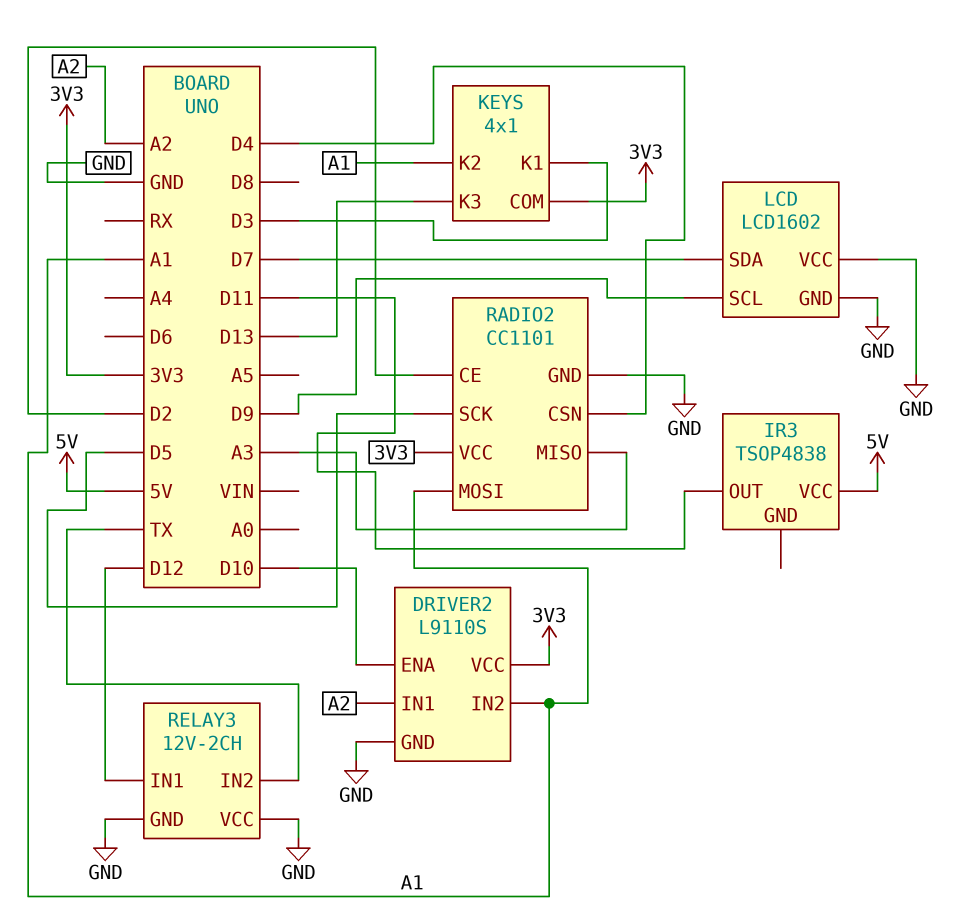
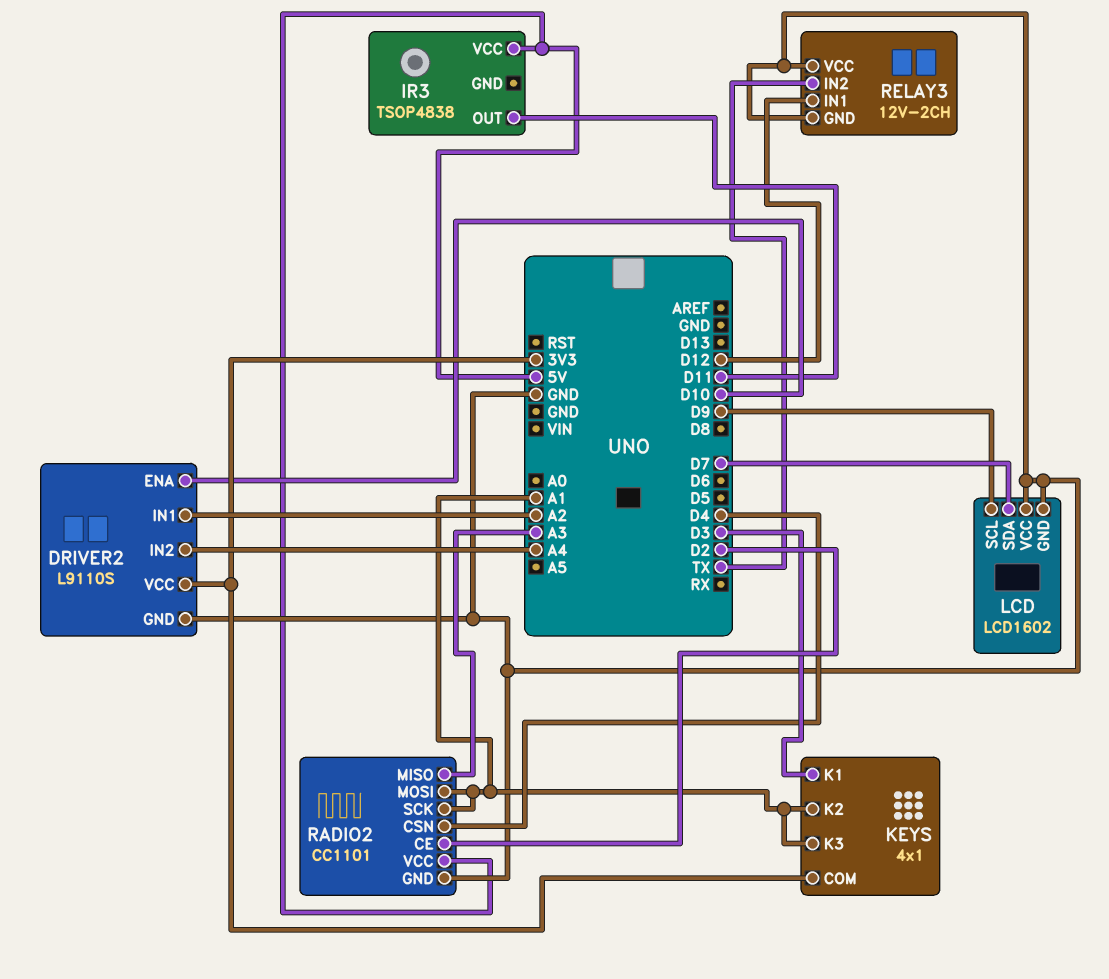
DRIVER2 pin IN2: A1 -> A4
KEYS pin K3: D13 -> A1
RADIO2 pin SCK: D5 -> A1
RADIO2 pin VCC: 3V3 -> 5V

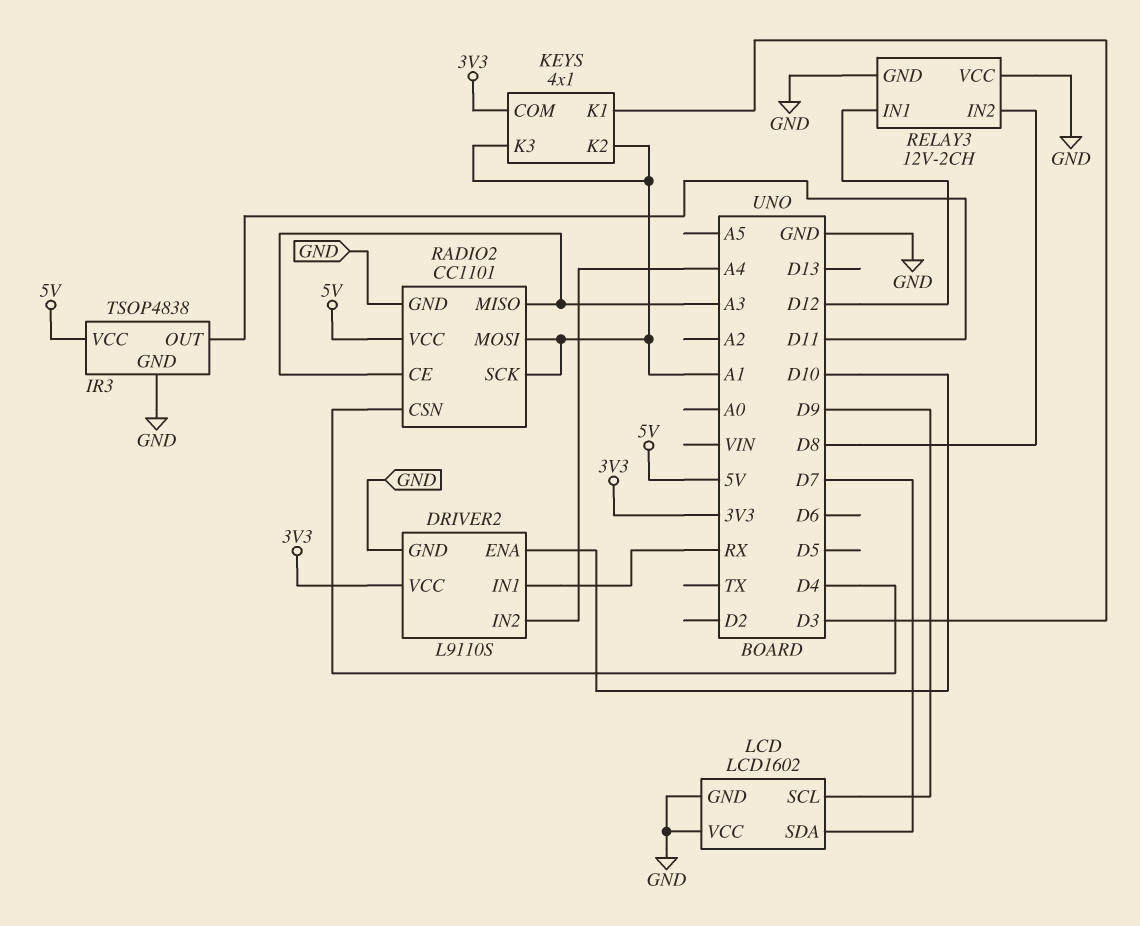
DRIVER2 pin IN1: A2 -> RX
IR3 pin GND: none -> GND
RADIO2 pin CE: D2 -> A3
RELAY3 pin IN2: TX -> D8

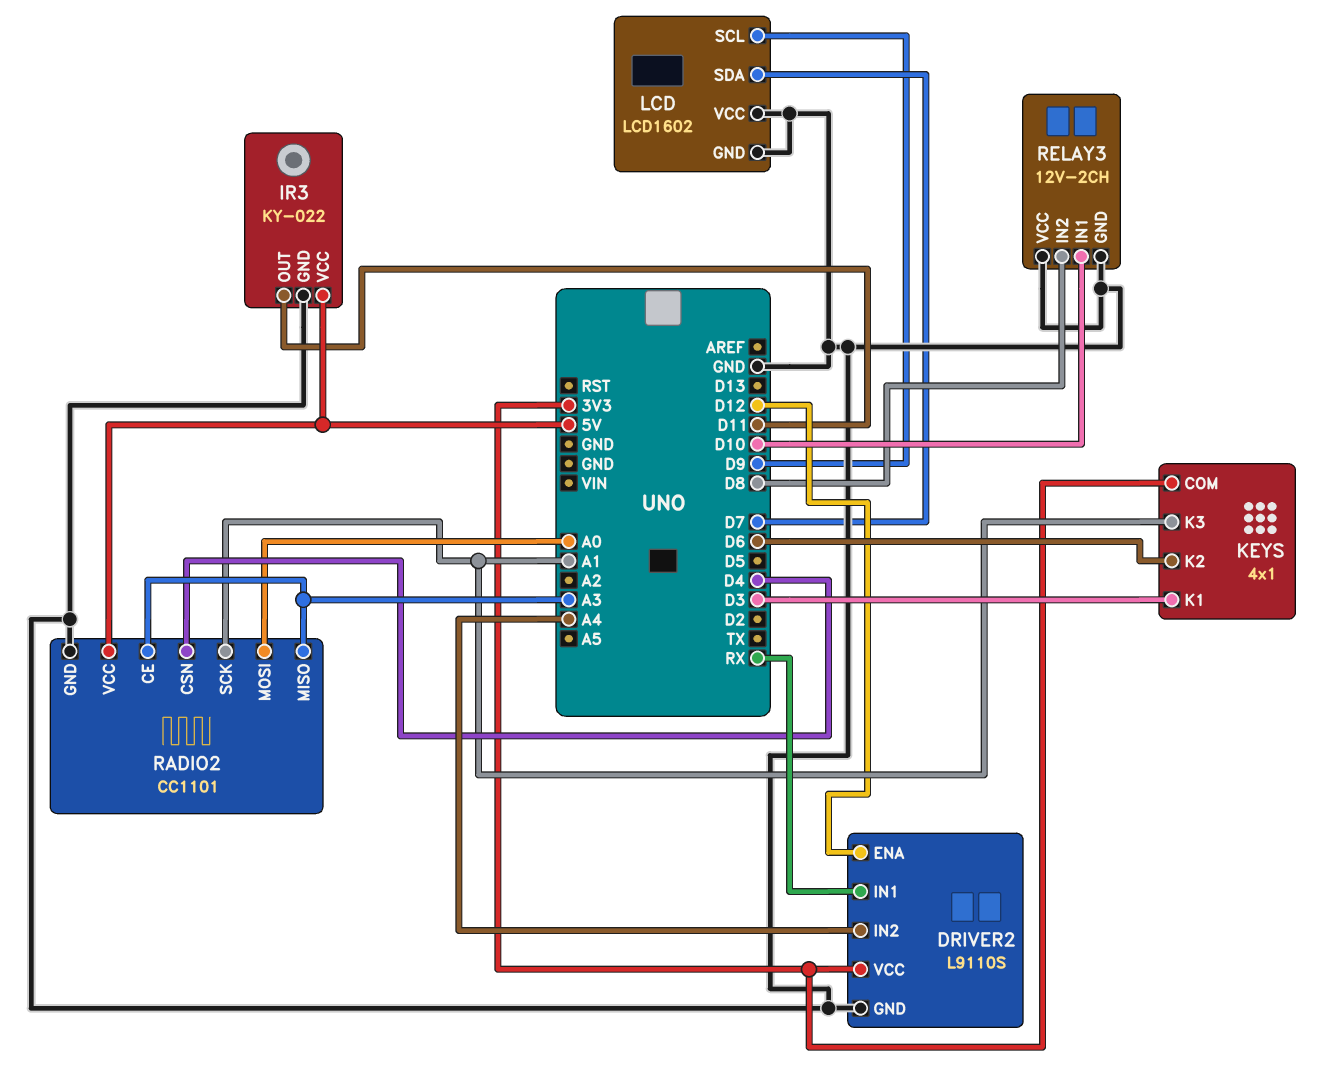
DRIVER2 pin ENA: D10 -> D12
IR3: TSOP4838 -> KY-022
KEYS pin K2: A1 -> D6
RADIO2 pin MOSI: A1 -> A0
RELAY3 pin IN1: D12 -> D10

